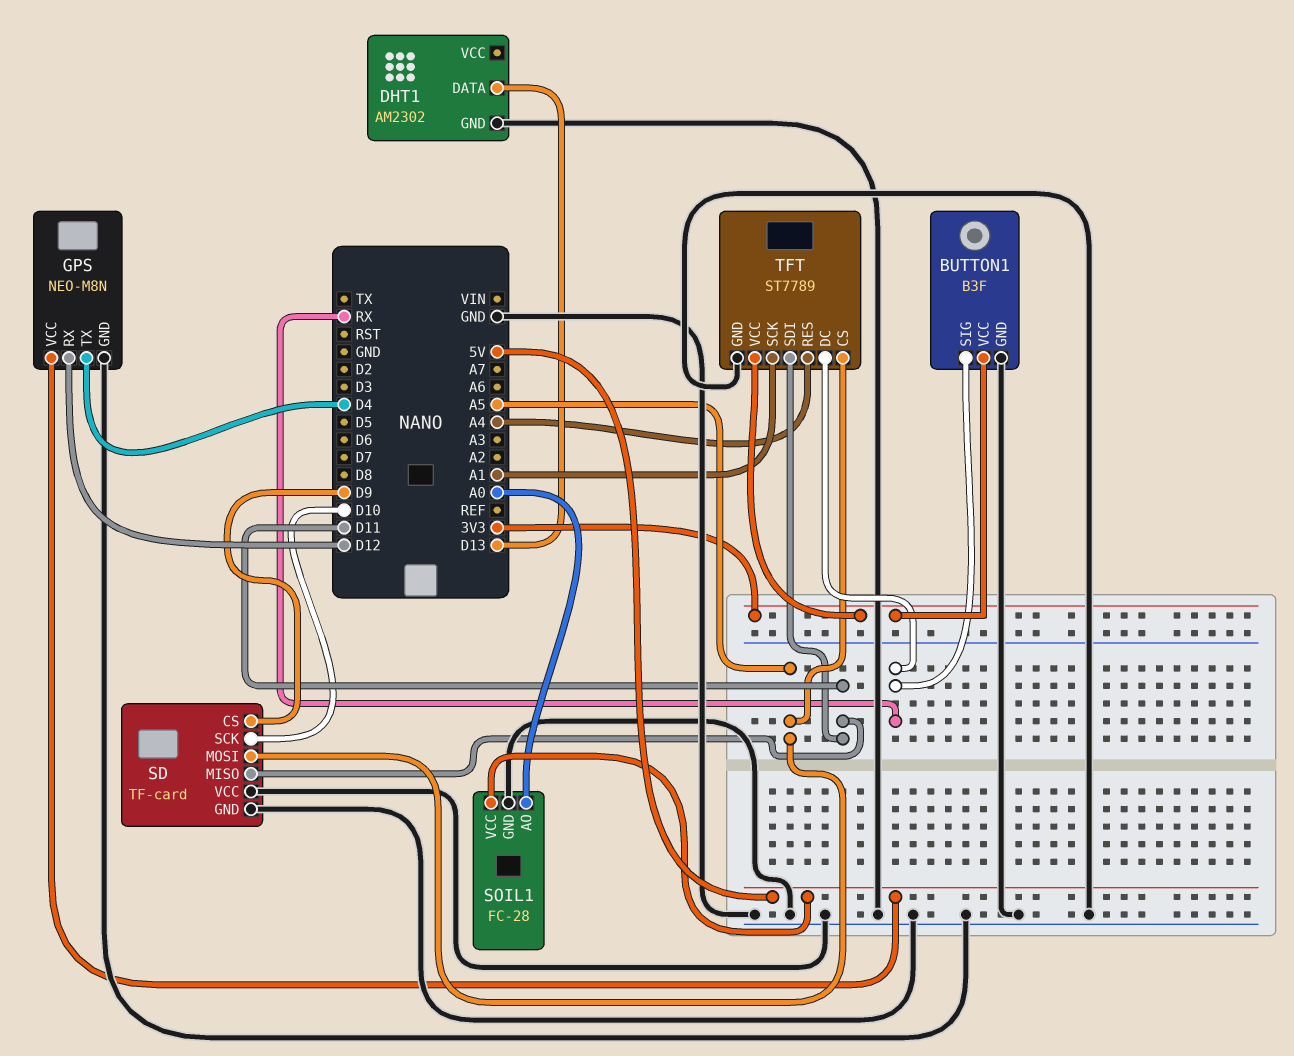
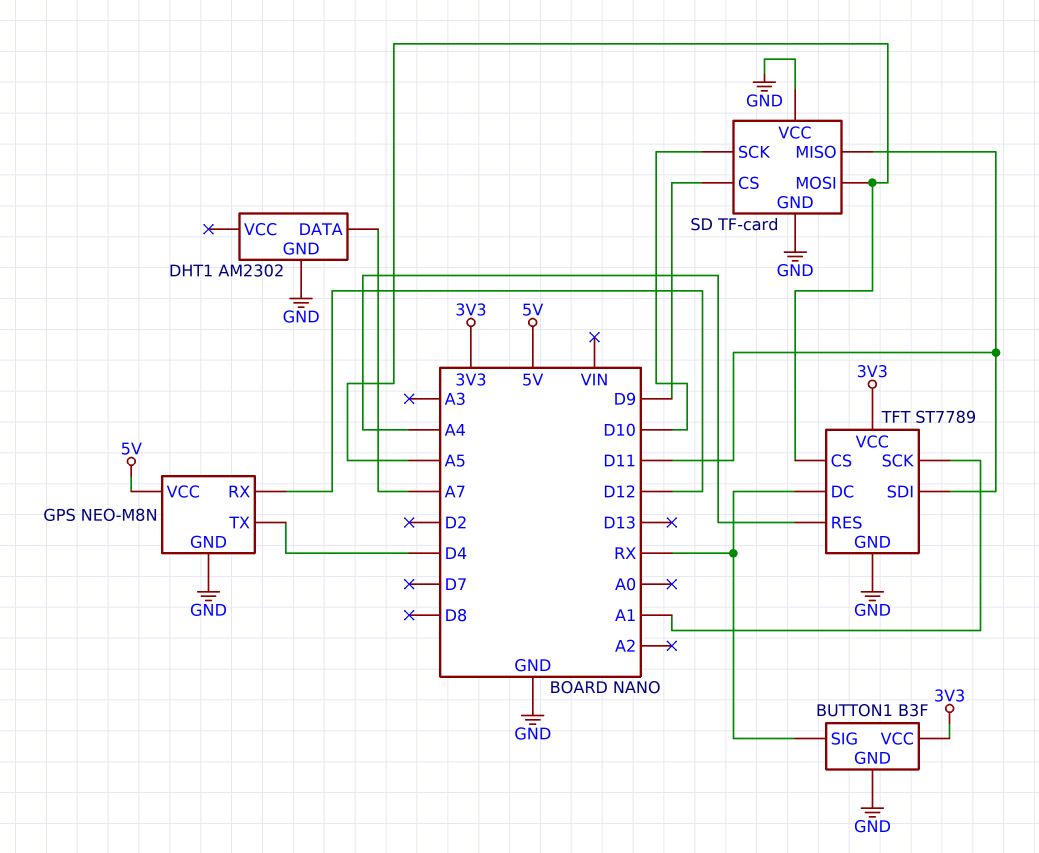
DHT1 pin DATA: D13 -> A7
SOIL1: FC-28 -> none
SOIL1 pin AO: A0 -> none
SOIL1 pin GND: GND -> none
SOIL1 pin VCC: 5V -> none

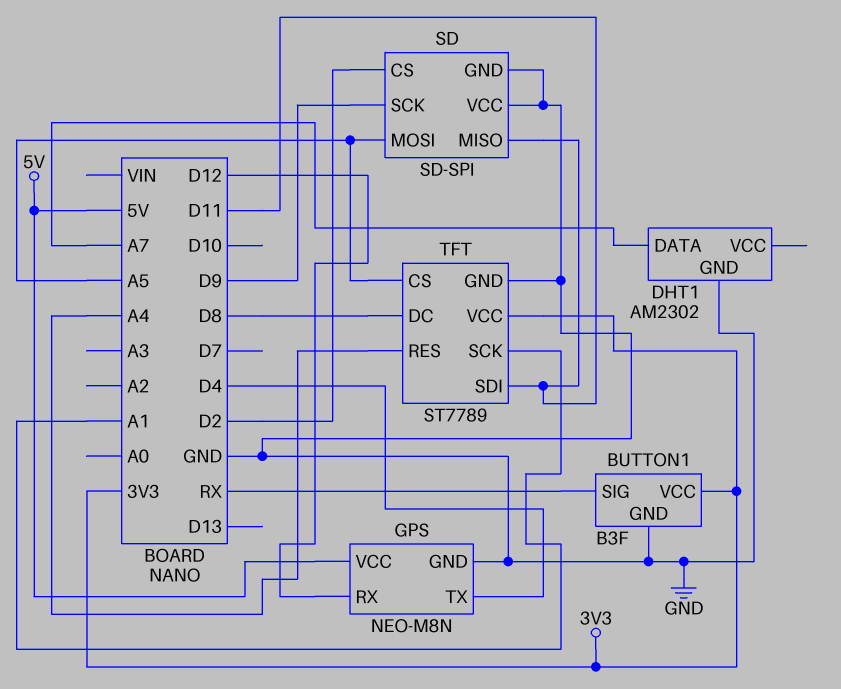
SD: TF-card -> SD-SPI
SD pin CS: D9 -> D2
SD pin SCK: D10 -> D9
TFT pin DC: RX -> D8

